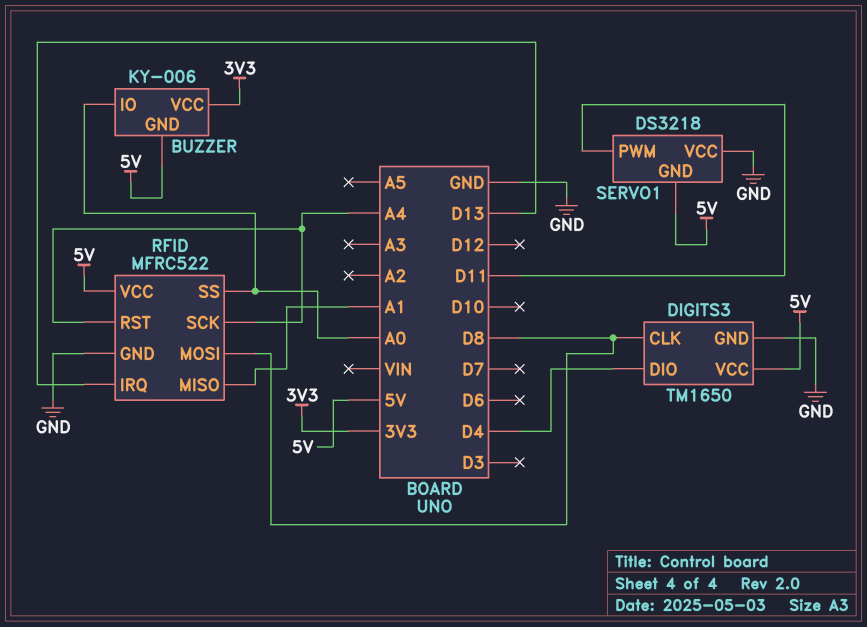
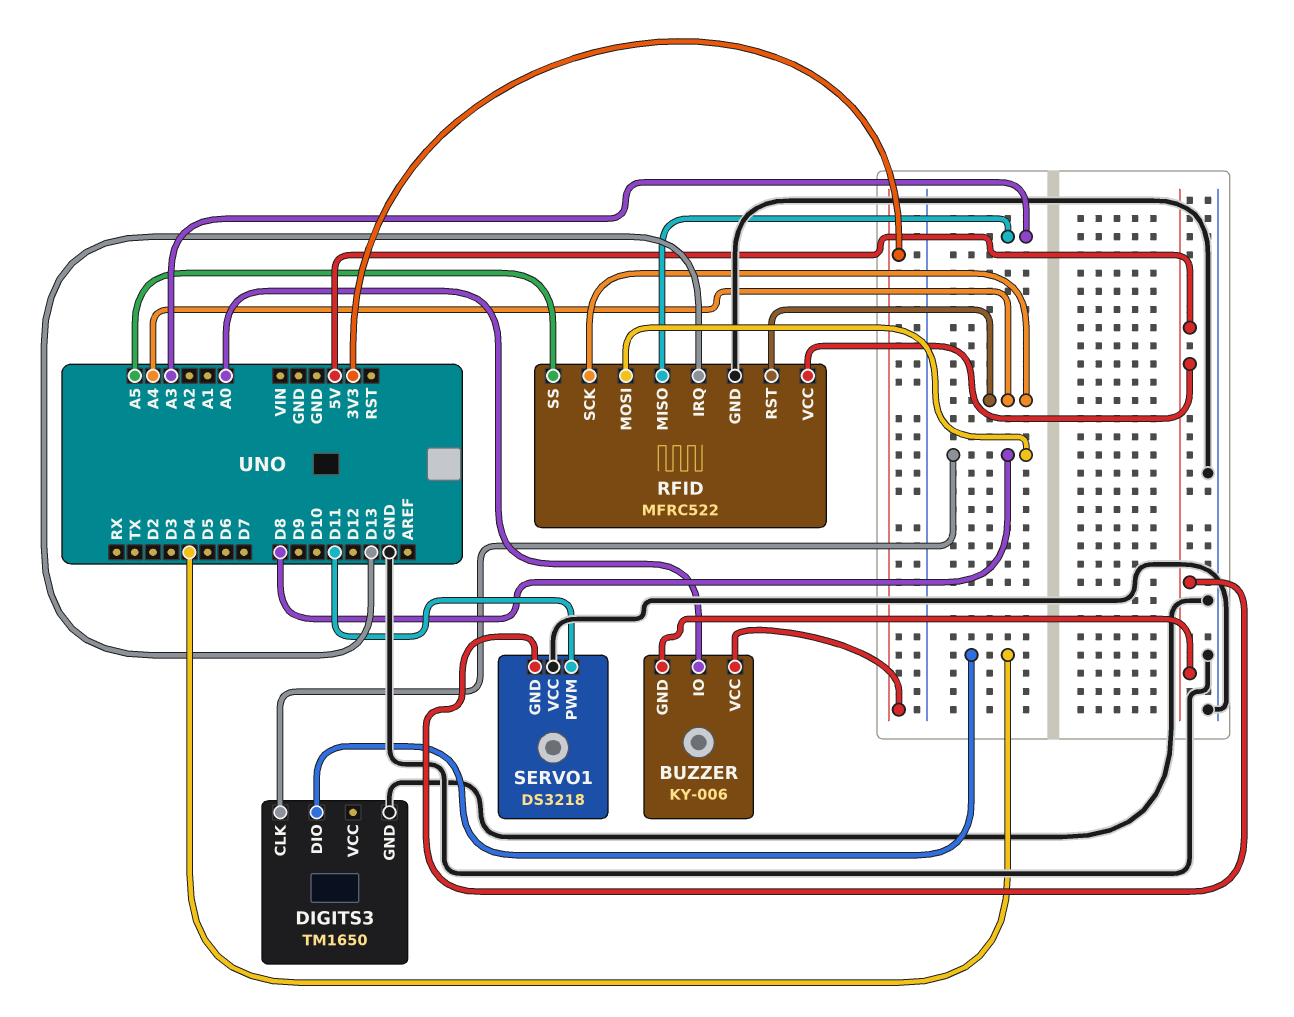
DIGITS3 pin VCC: 5V -> none
RFID pin MISO: A1 -> A3
RFID pin SS: A0 -> A5

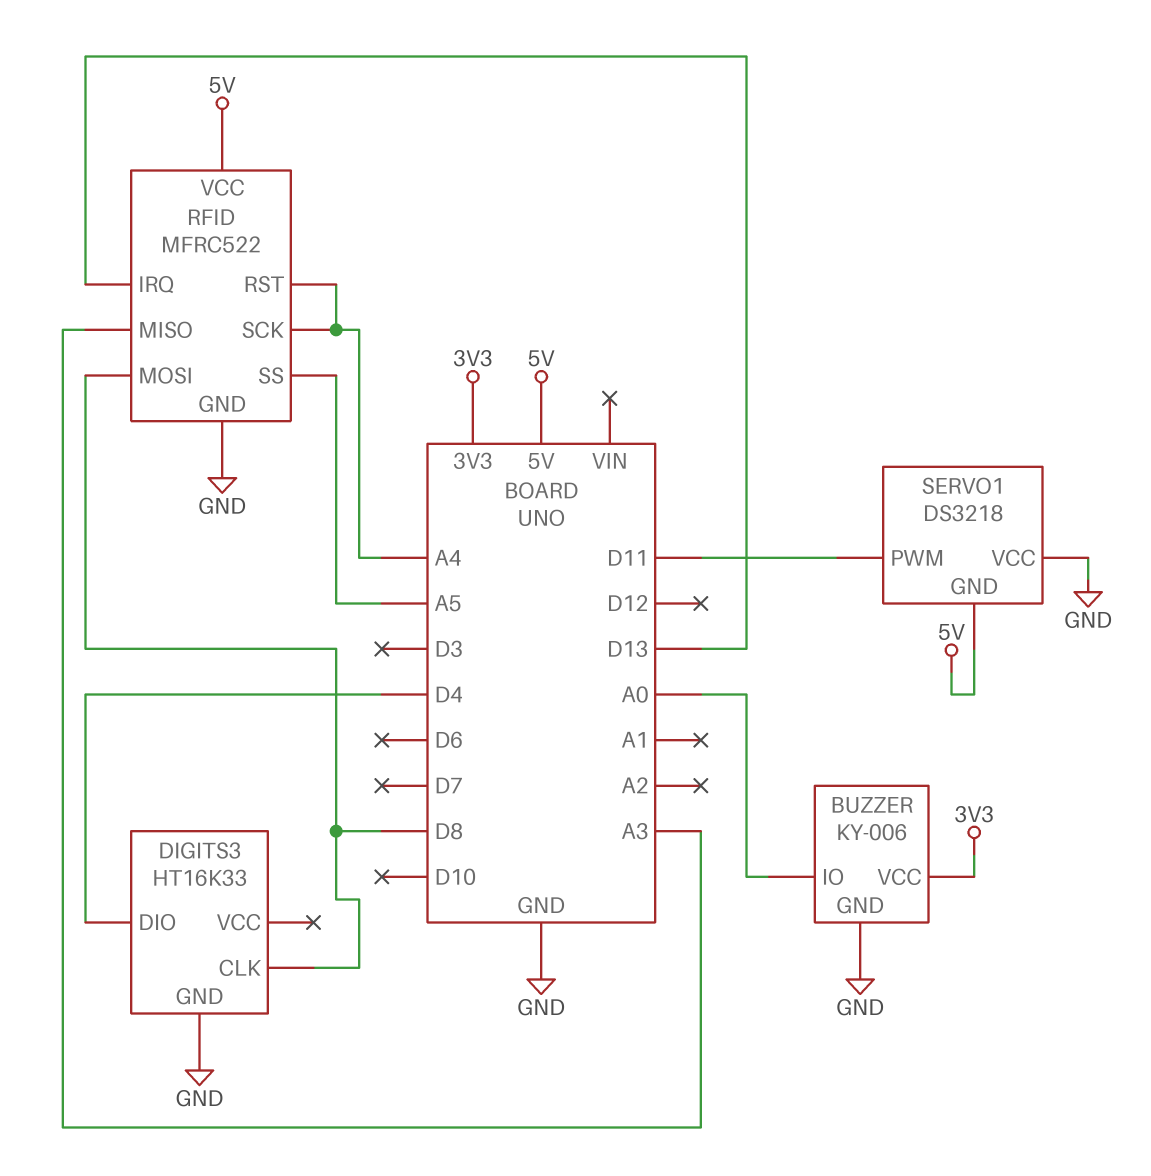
BUZZER pin GND: 5V -> GND
DIGITS3: TM1650 -> HT16K33

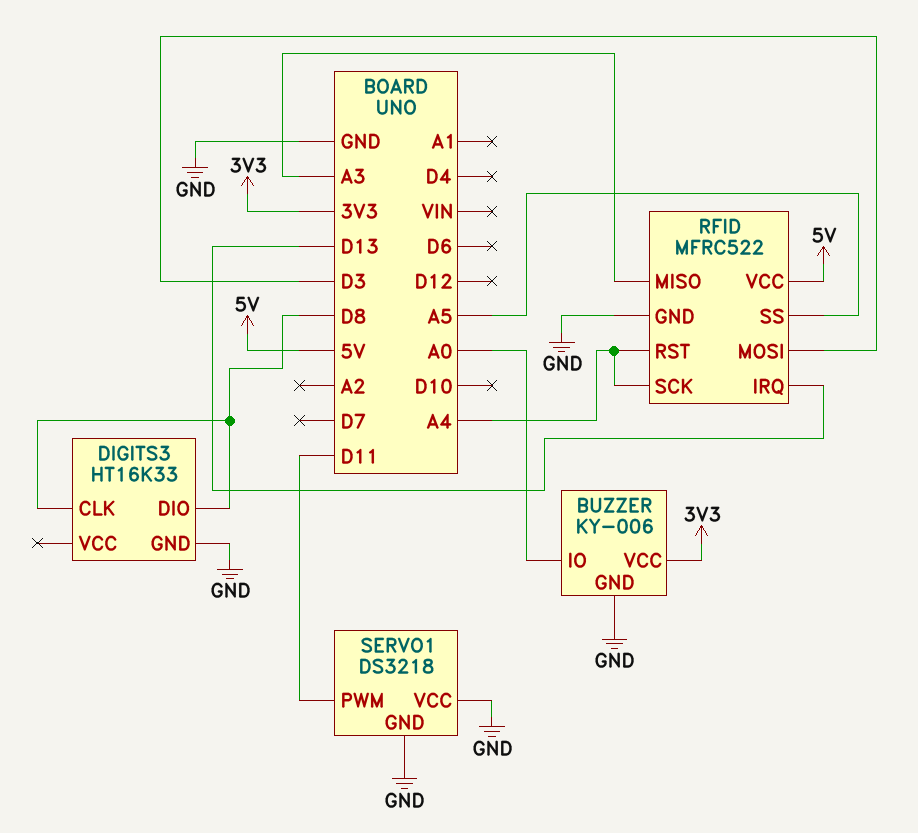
DIGITS3 pin DIO: D4 -> D8
RFID pin MOSI: D8 -> D3
SERVO1 pin GND: 5V -> GND

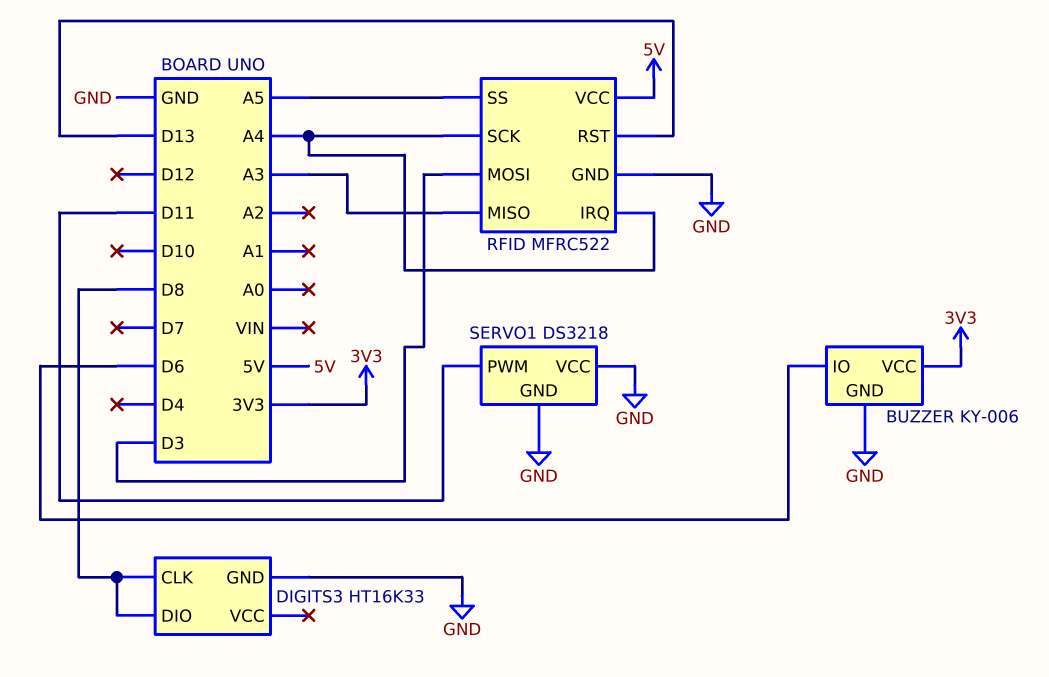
BUZZER pin IO: A0 -> D6
RFID pin IRQ: D13 -> A4
RFID pin RST: A4 -> D13

